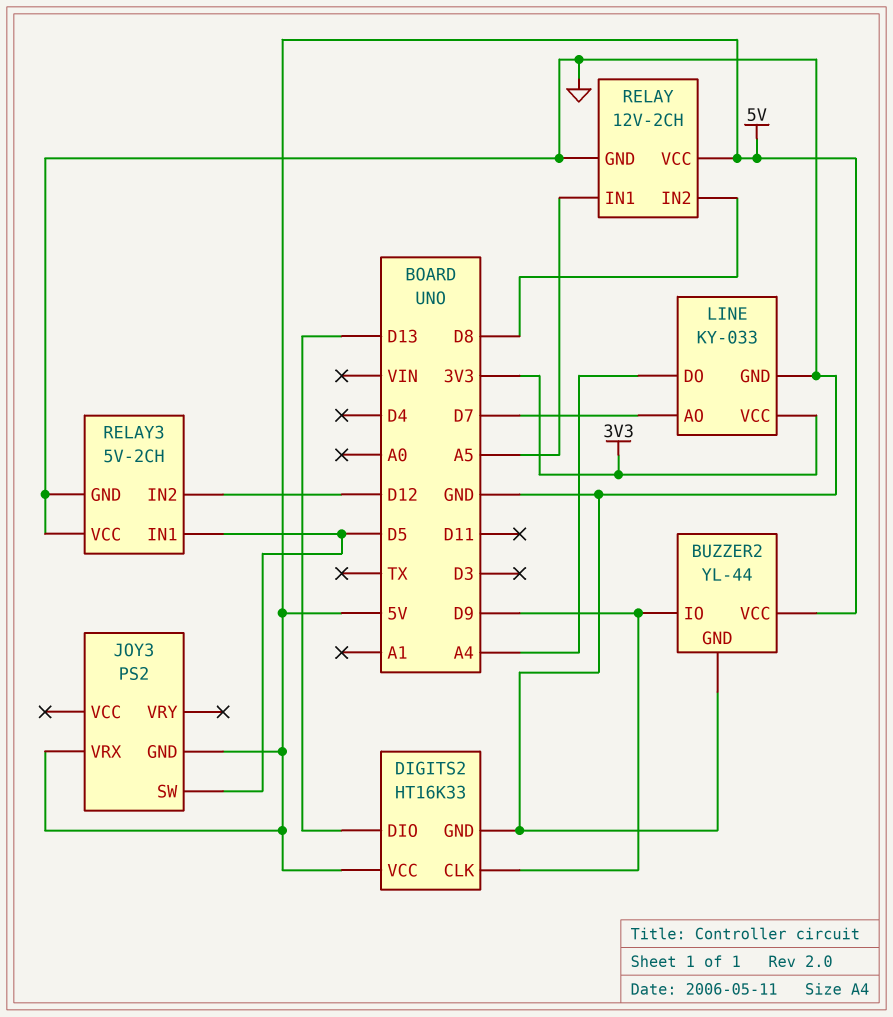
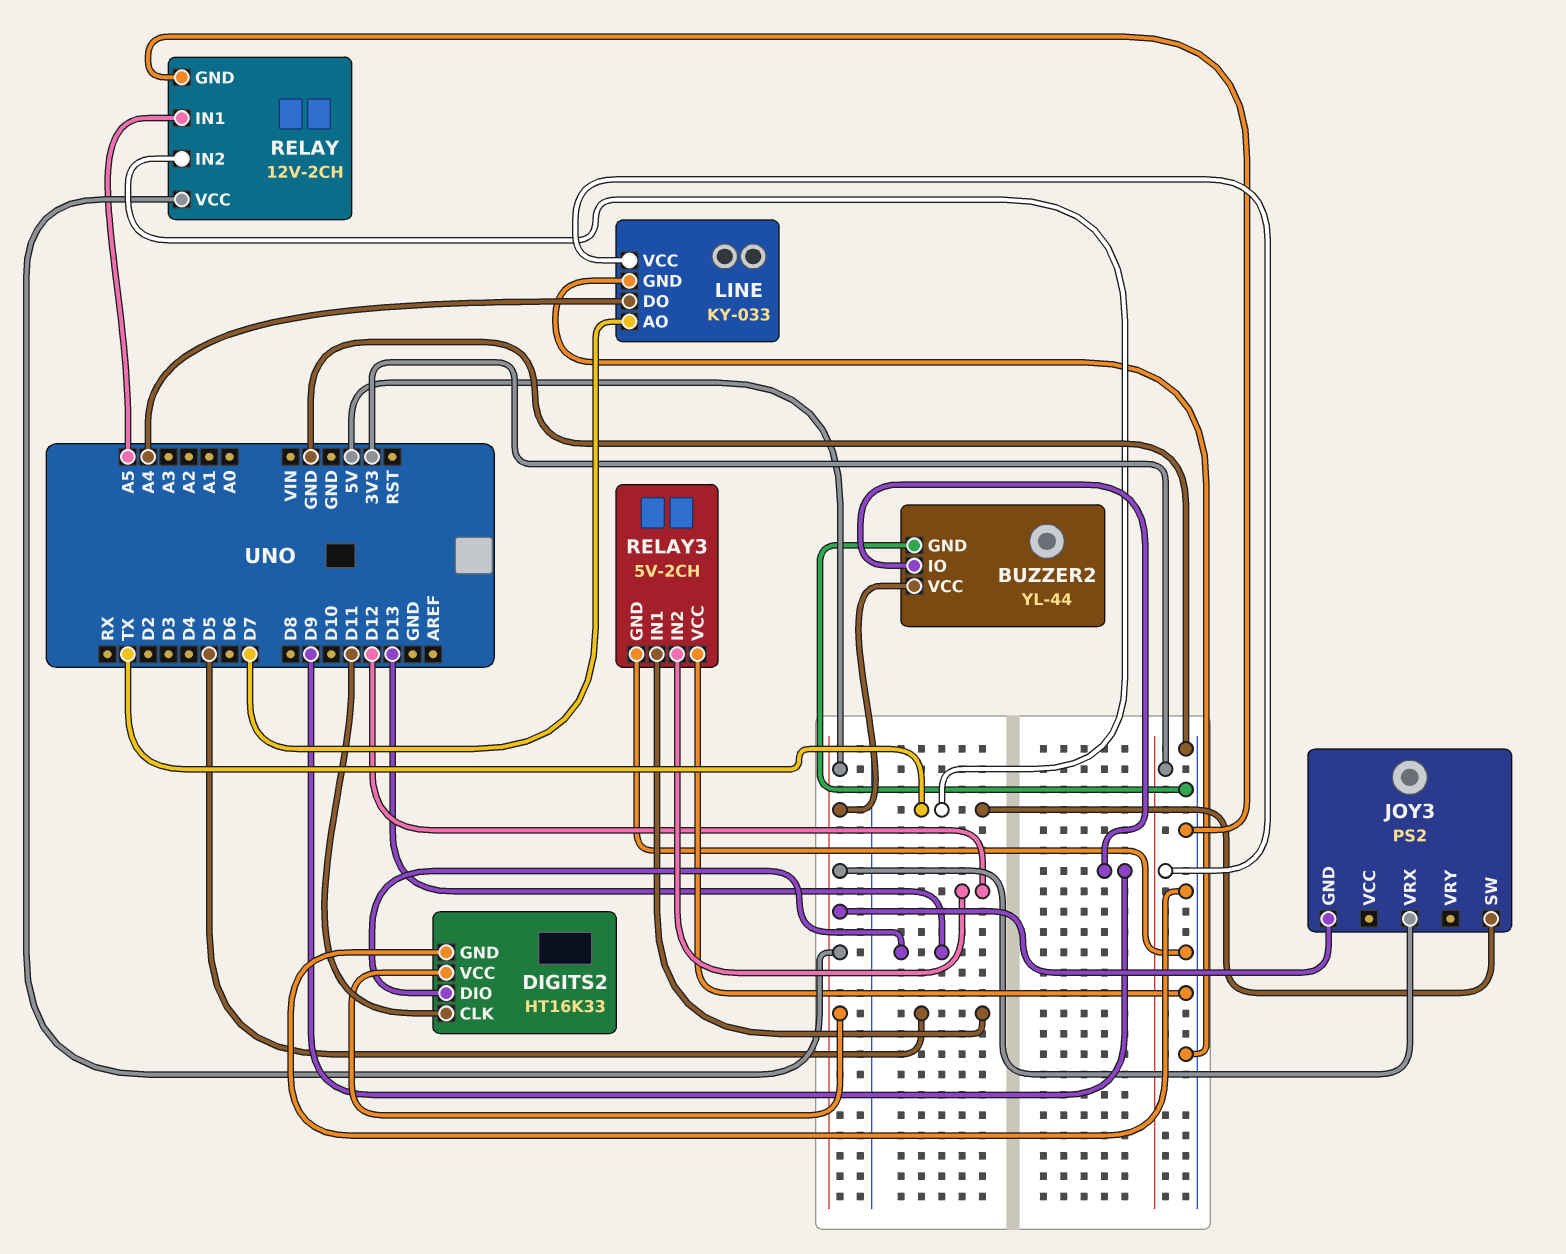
DIGITS2 pin CLK: D9 -> D11
JOY3 pin SW: D5 -> TX
RELAY pin IN2: D8 -> TX

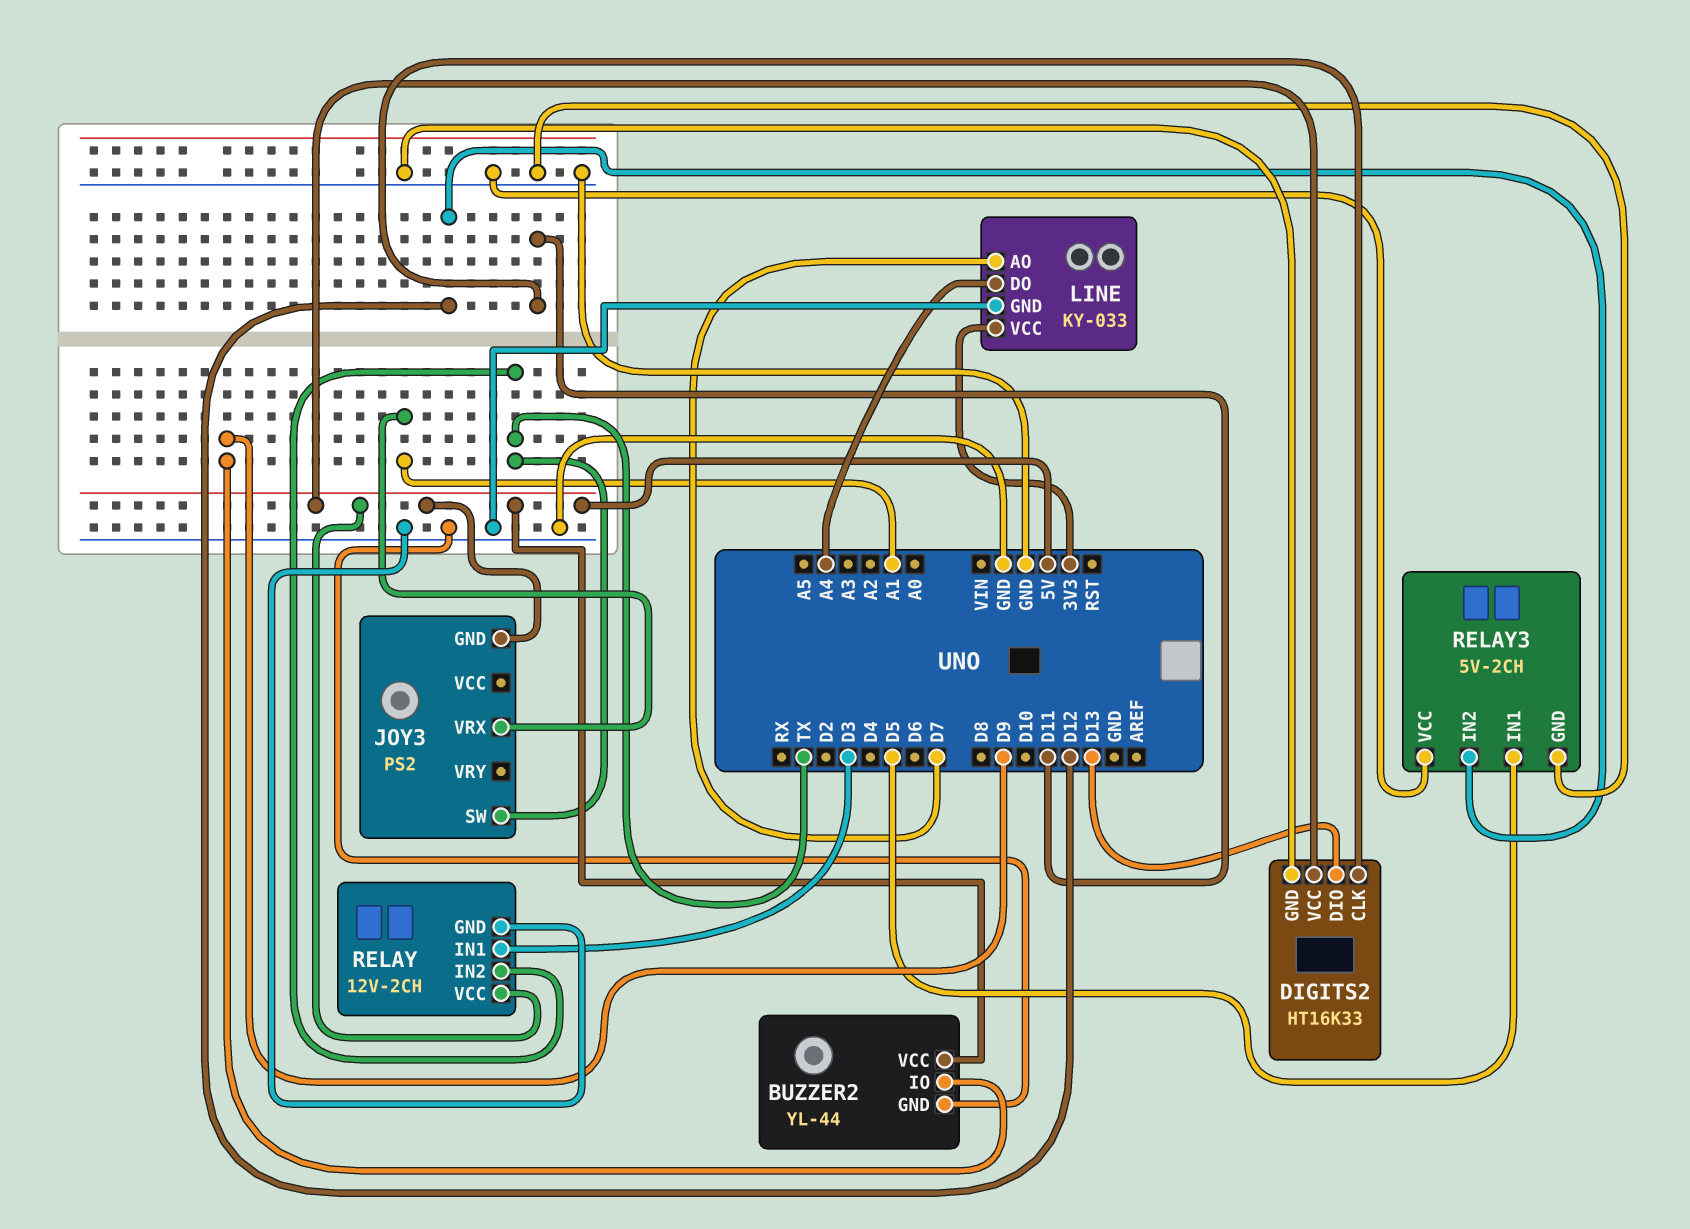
JOY3 pin VRX: 5V -> A1
RELAY pin IN1: A5 -> D3

